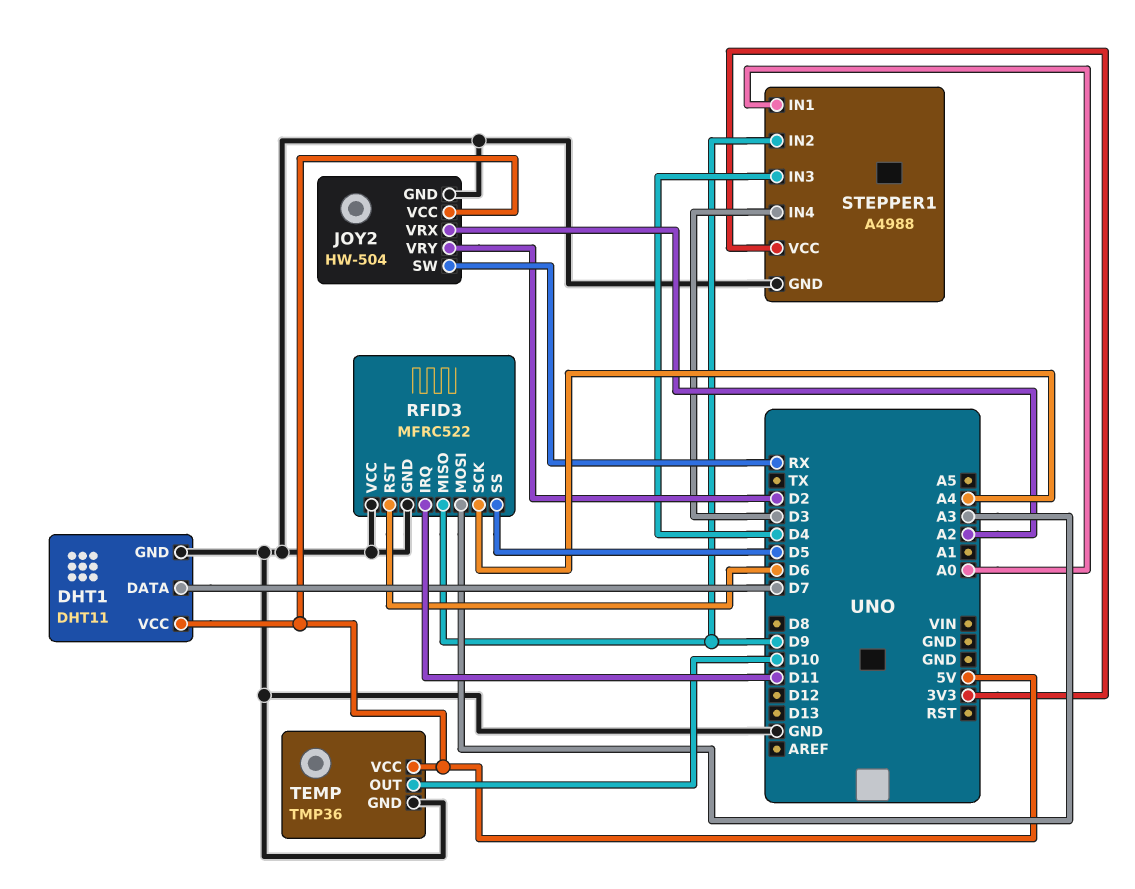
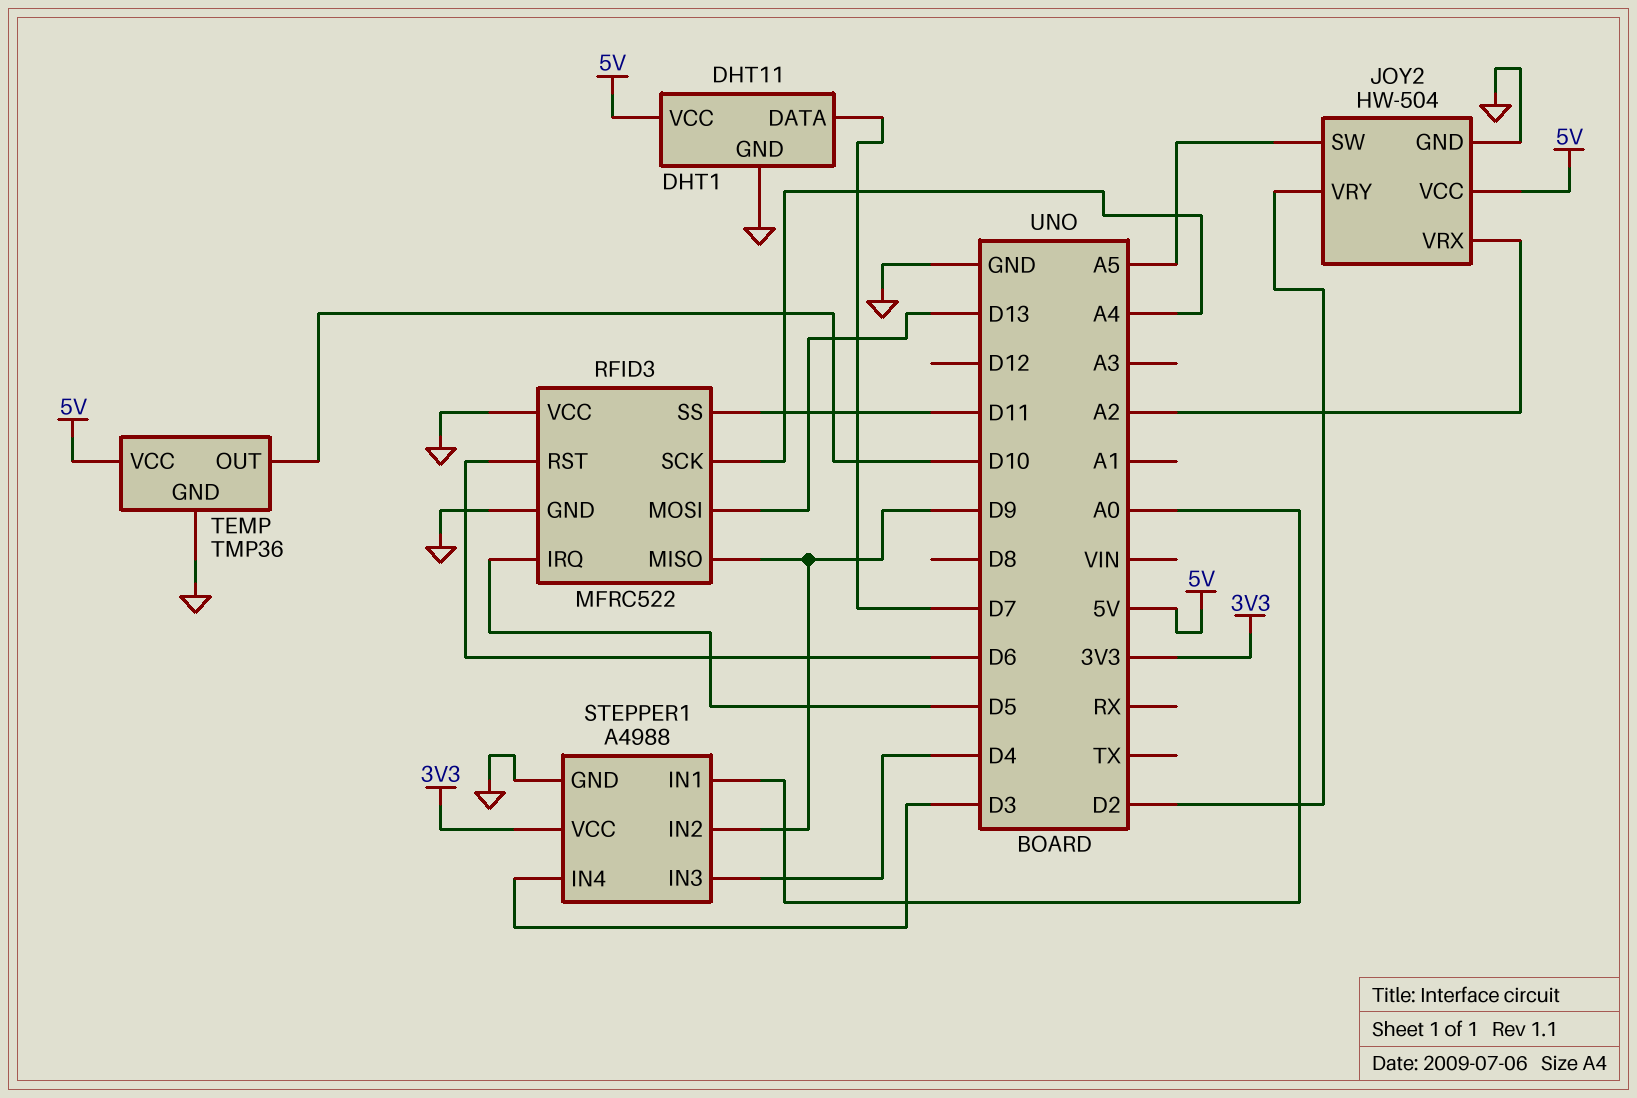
JOY2 pin SW: RX -> A5
RFID3 pin IRQ: D11 -> D5
RFID3 pin MOSI: A3 -> D13
RFID3 pin SS: D5 -> D11

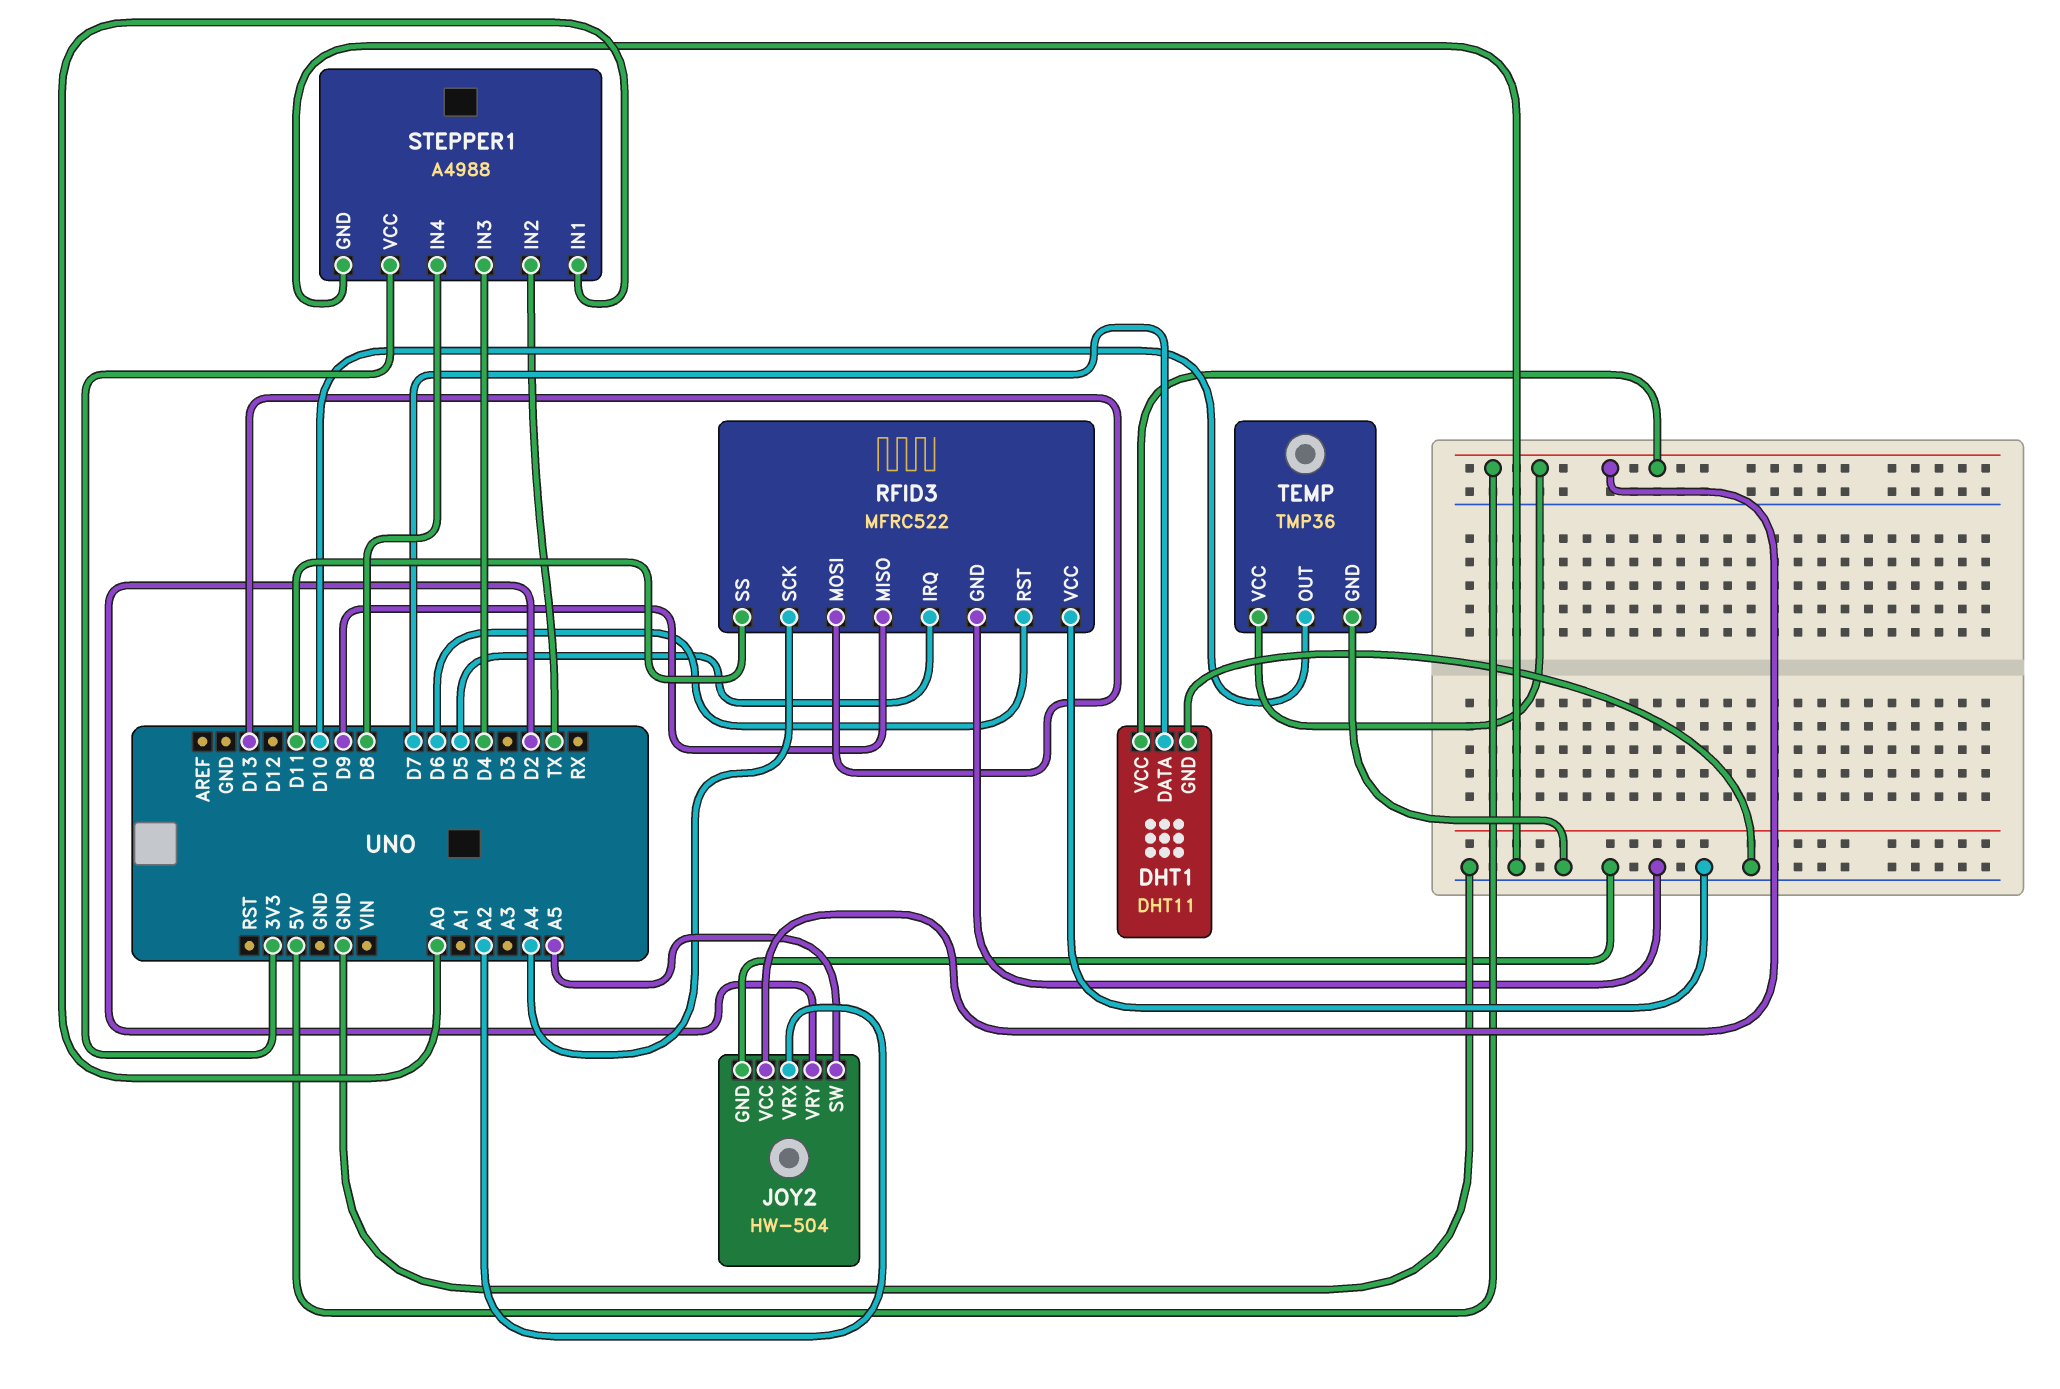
STEPPER1 pin IN2: D9 -> TX
STEPPER1 pin IN4: D3 -> D8

